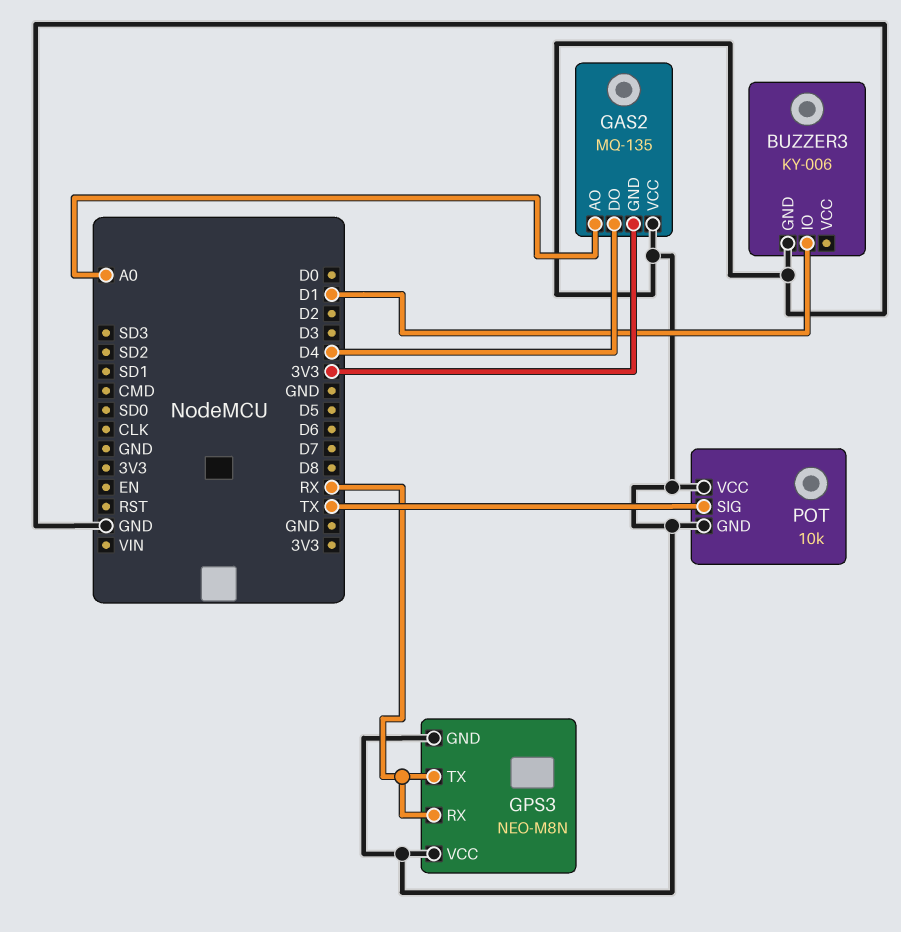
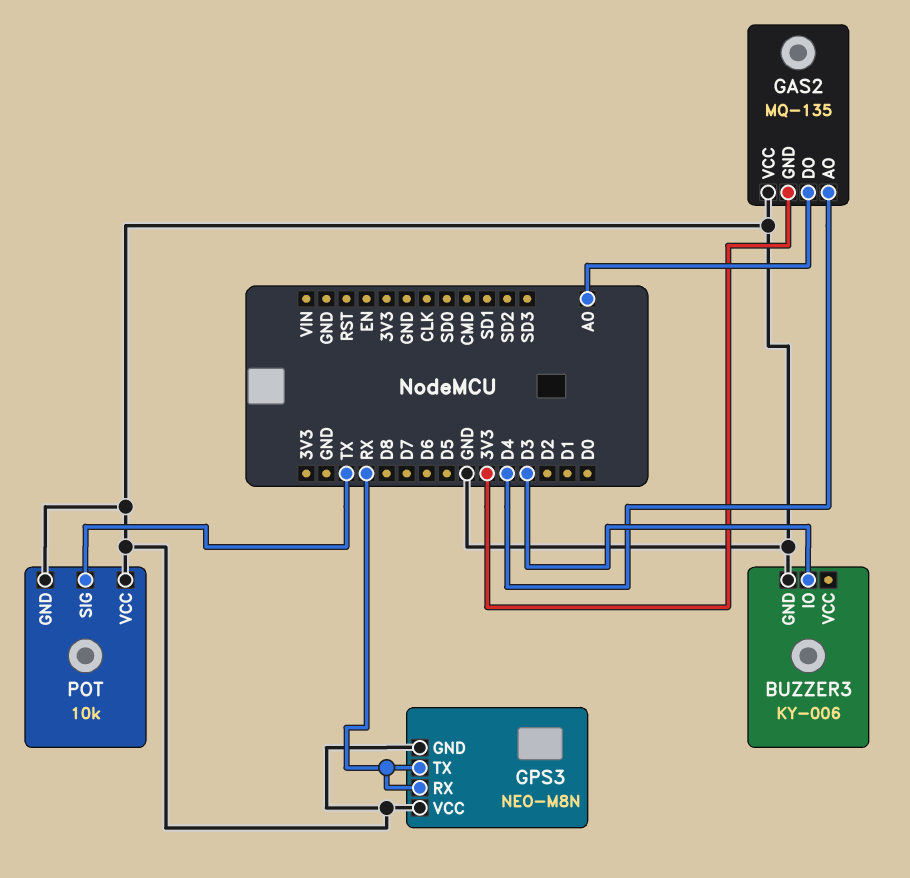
BUZZER3 pin IO: D1 -> D3
GAS2 pin AO: A0 -> D4
GAS2 pin DO: D4 -> A0

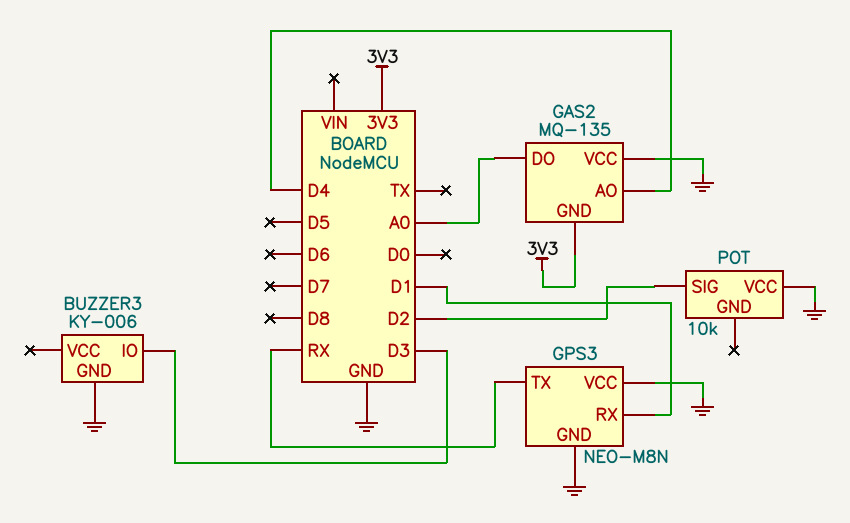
GPS3 pin RX: RX -> D1
POT pin GND: GND -> none
POT pin SIG: TX -> D2

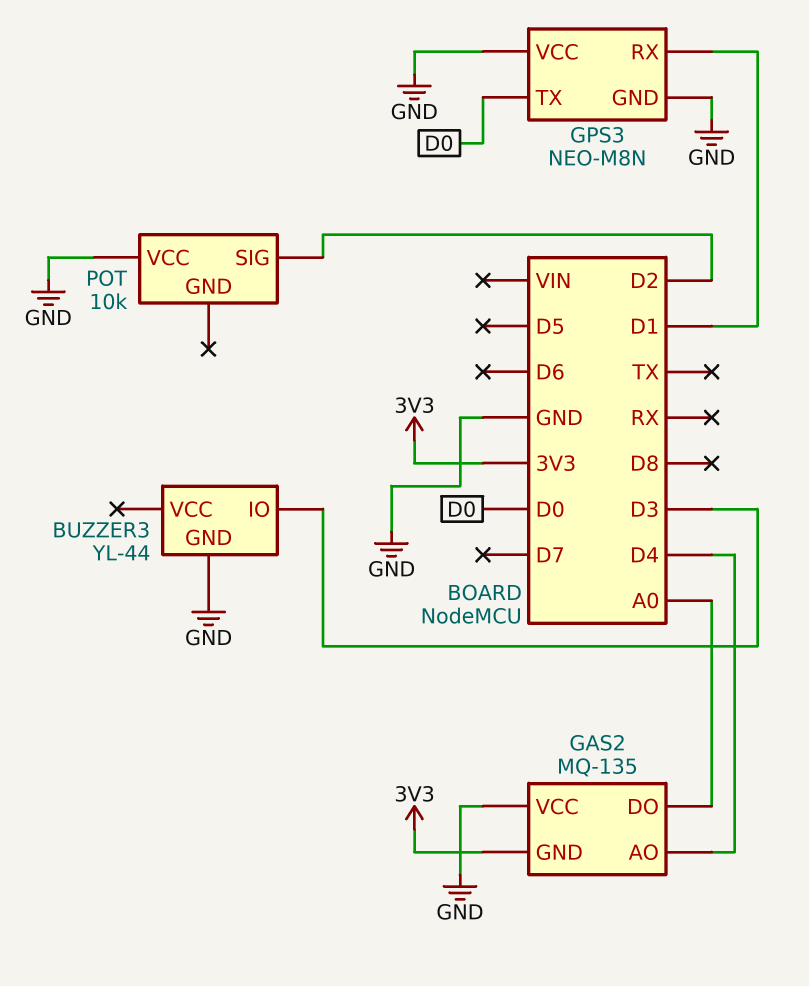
BUZZER3: KY-006 -> YL-44
GPS3 pin TX: RX -> D0

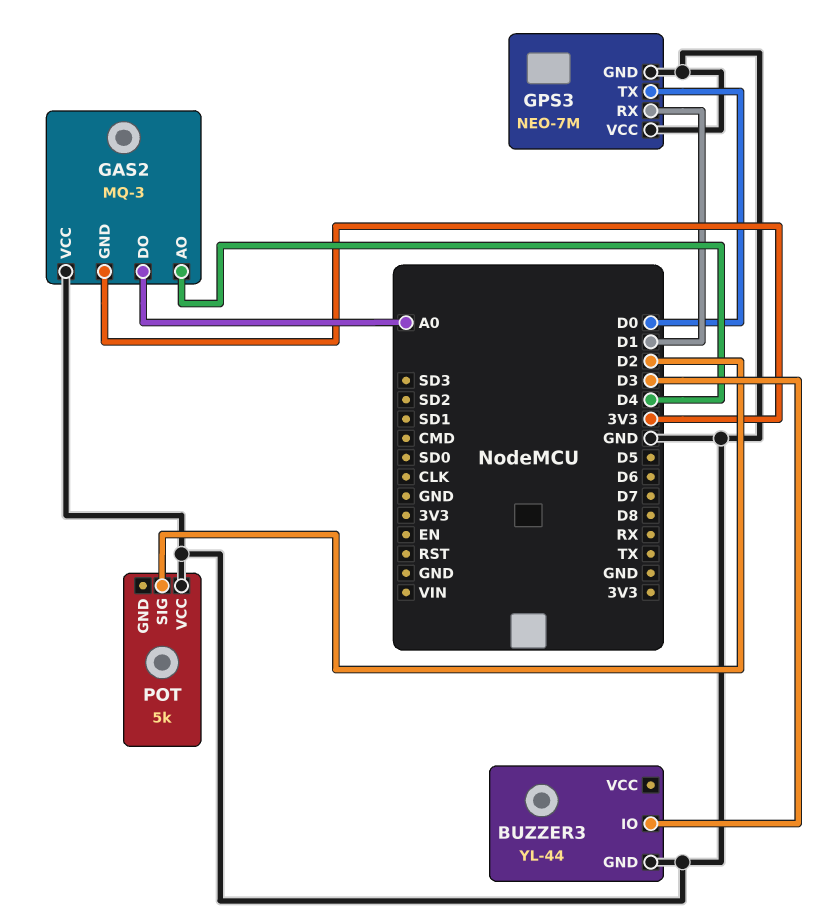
GAS2: MQ-135 -> MQ-3
GPS3: NEO-M8N -> NEO-7M
POT: 10k -> 5k

